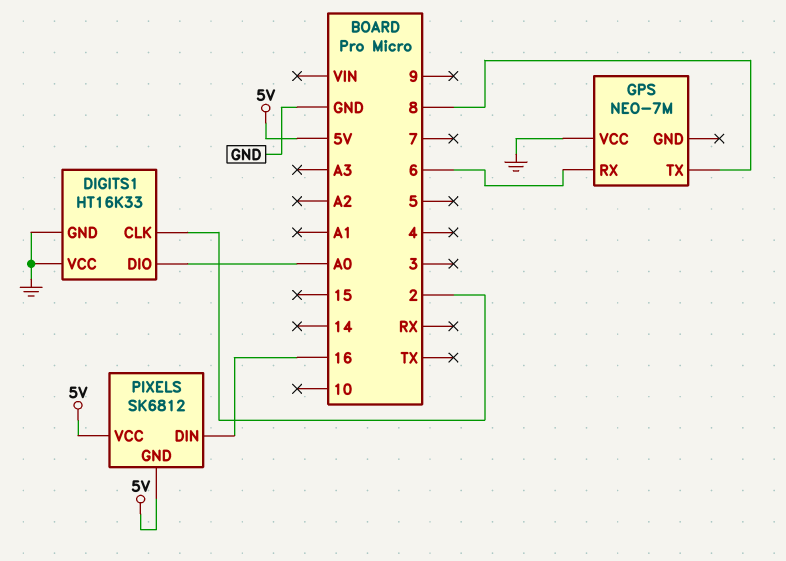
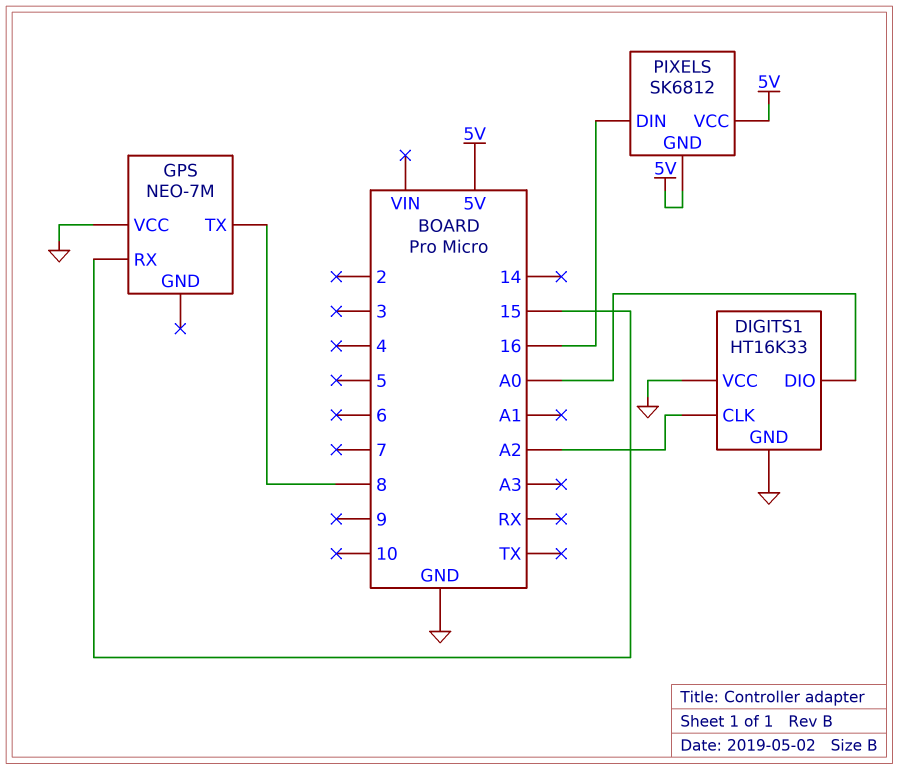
DIGITS1 pin CLK: 2 -> A2
GPS pin RX: 6 -> 15

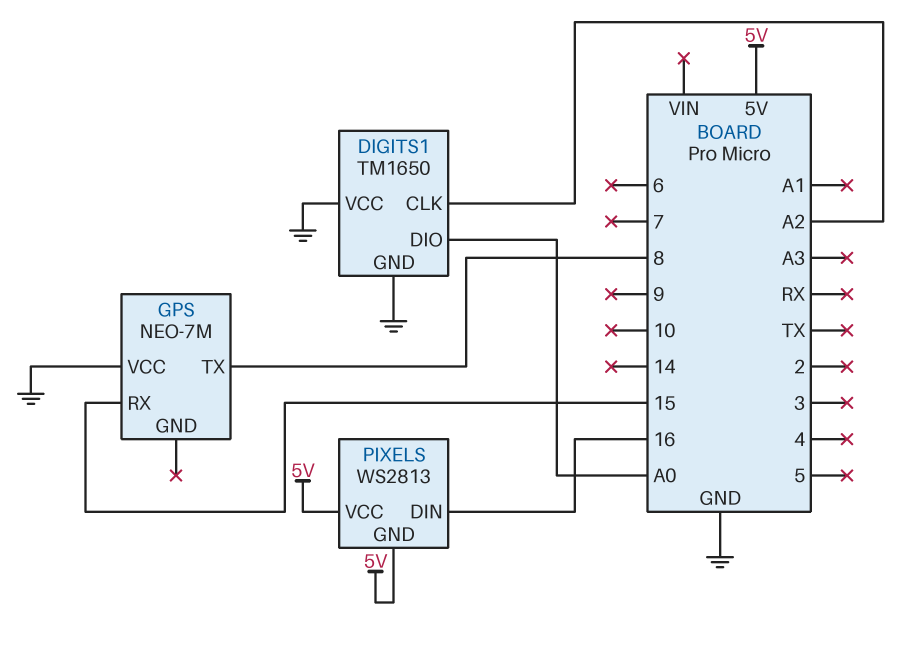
DIGITS1: HT16K33 -> TM1650
PIXELS: SK6812 -> WS2813

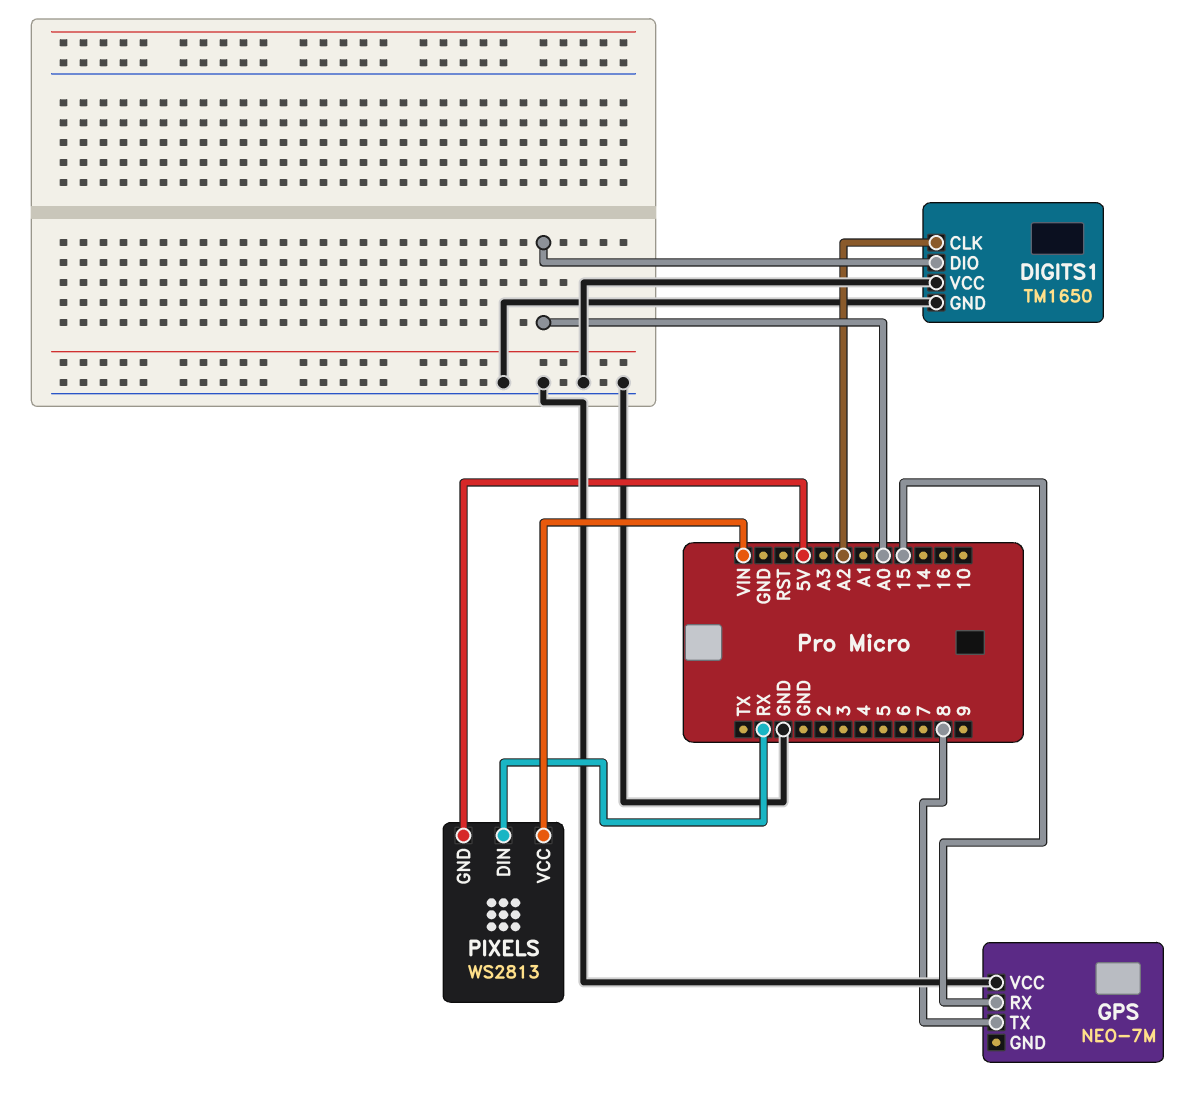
PIXELS pin DIN: 16 -> RX
PIXELS pin VCC: 5V -> VIN

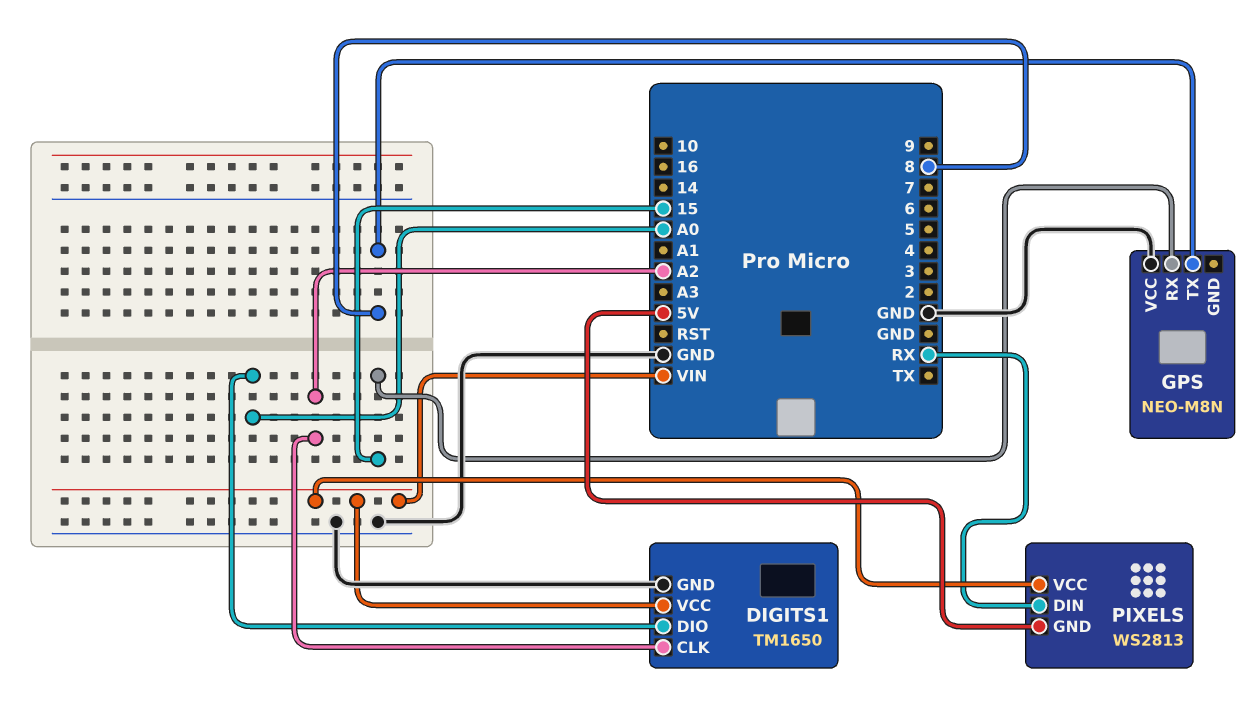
DIGITS1 pin VCC: GND -> VIN
GPS: NEO-7M -> NEO-M8N

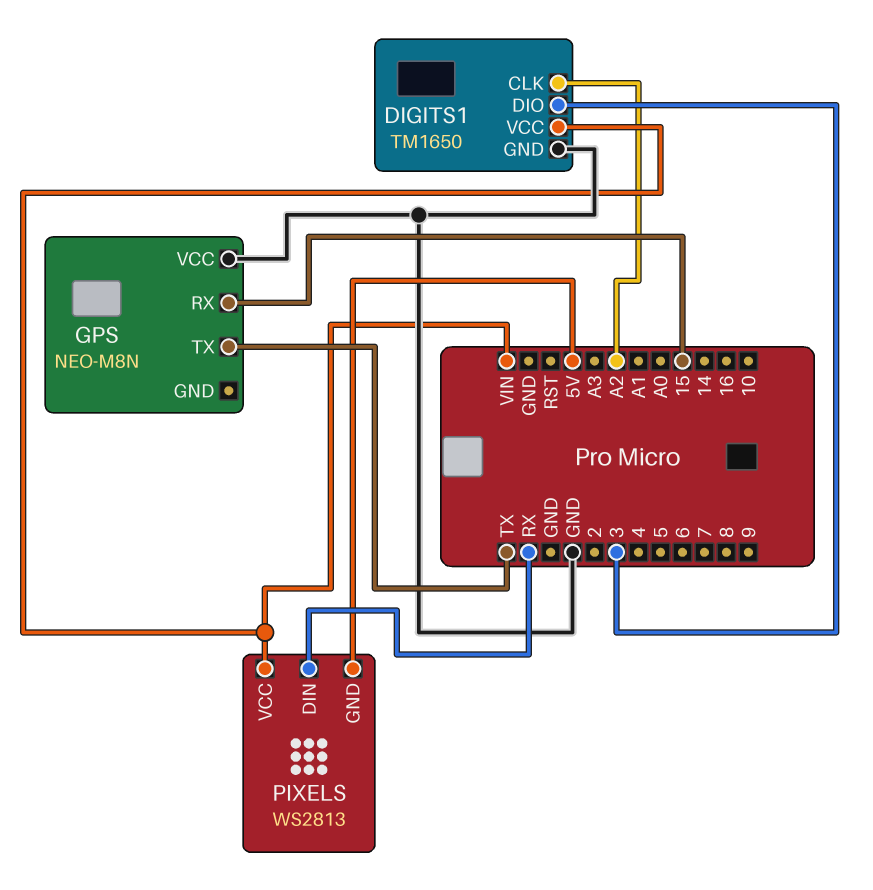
DIGITS1 pin DIO: A0 -> 3
GPS pin TX: 8 -> TX

